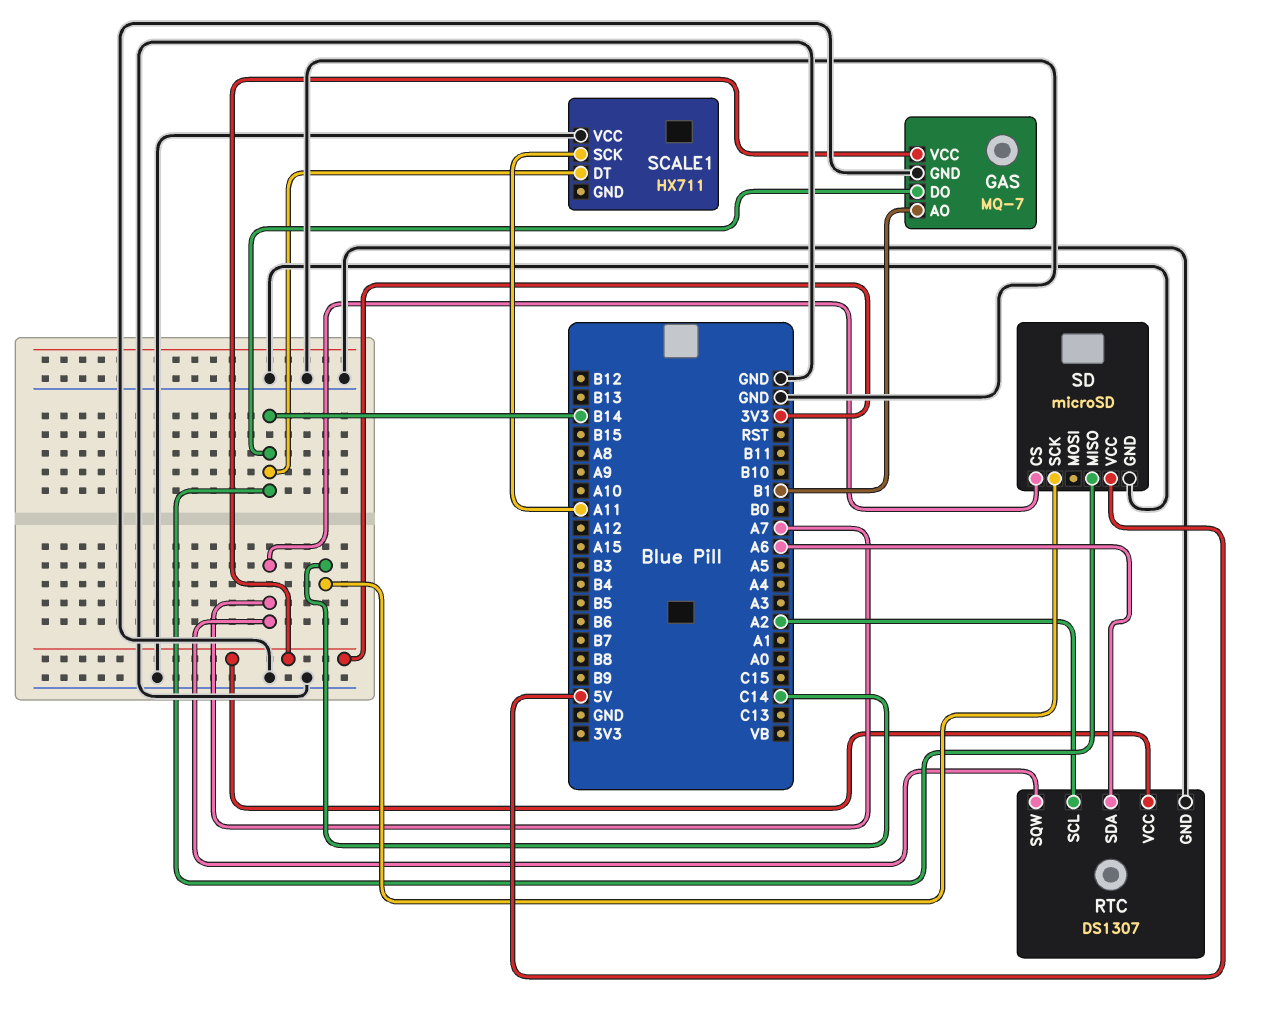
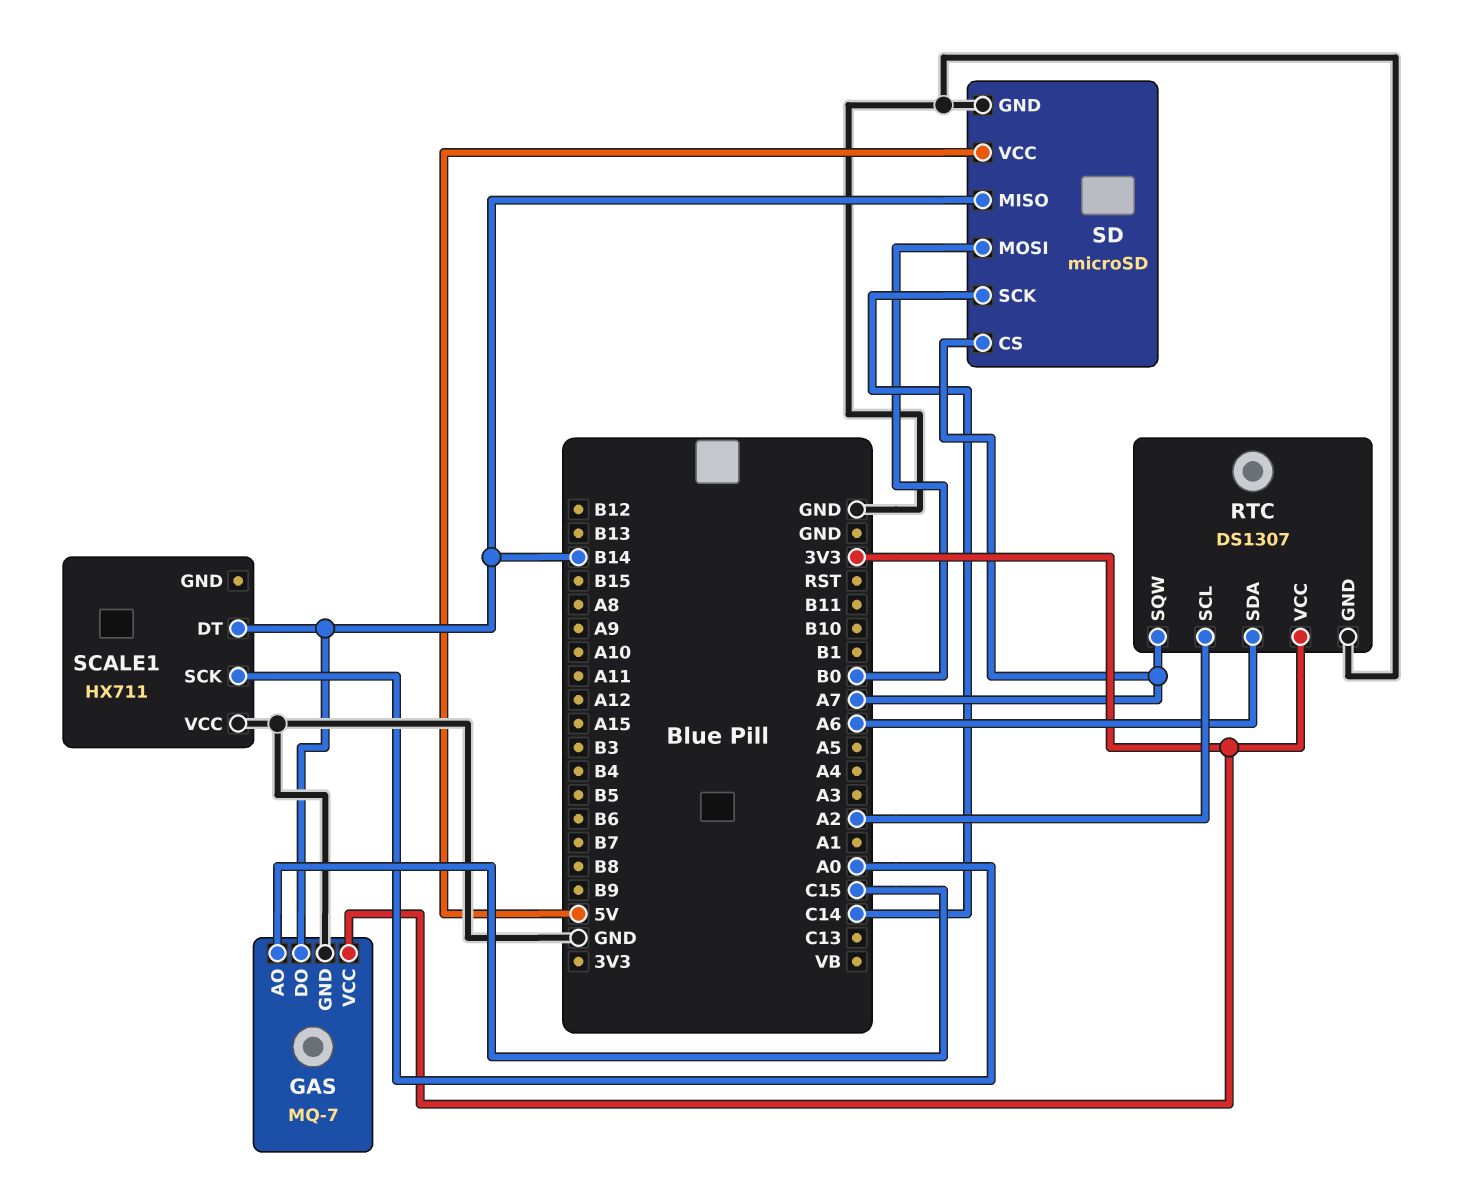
GAS pin AO: B1 -> C15
SCALE1 pin SCK: A11 -> A0
SD pin MOSI: none -> B0

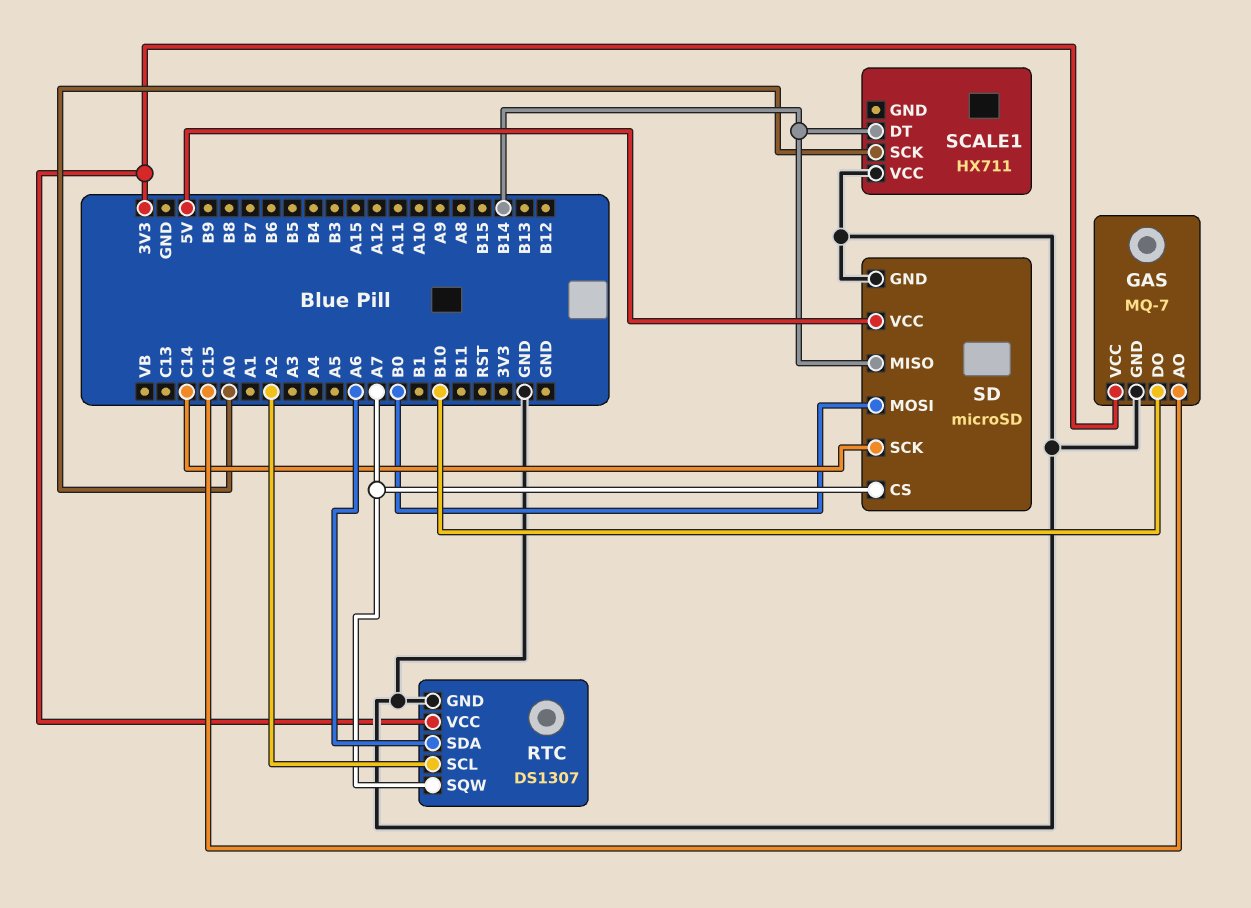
GAS pin DO: B14 -> B10

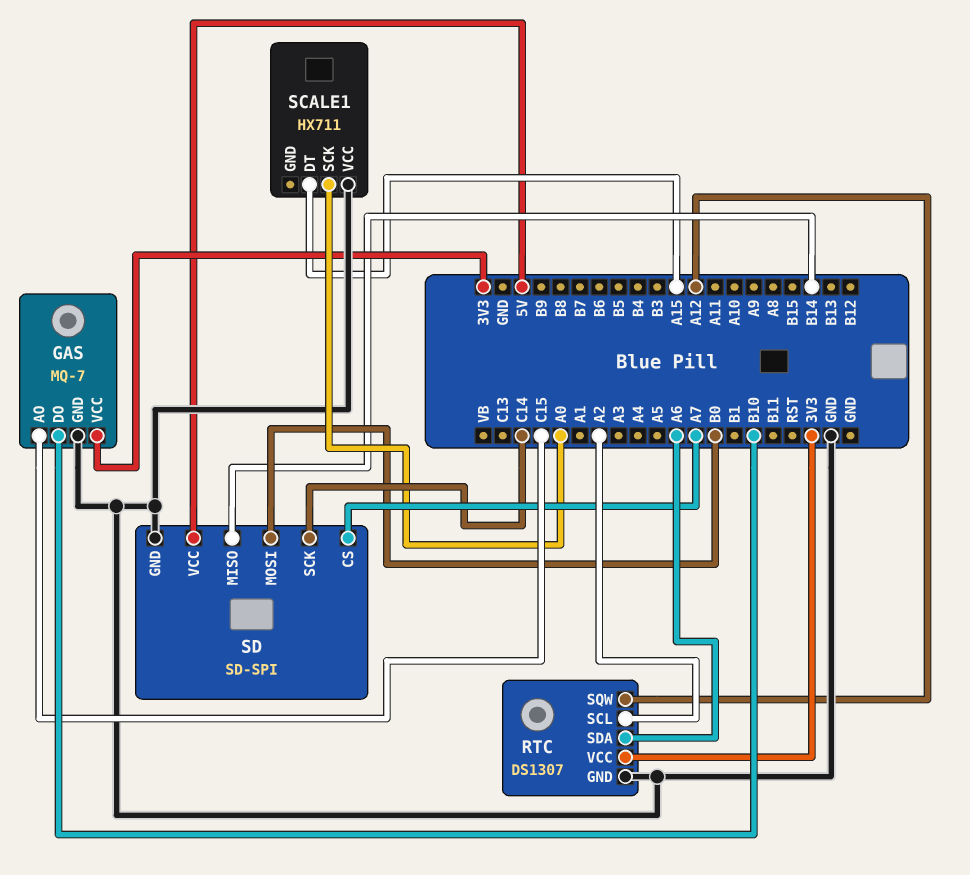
RTC pin SQW: A7 -> A12
SCALE1 pin DT: B14 -> A15
SD: microSD -> SD-SPI

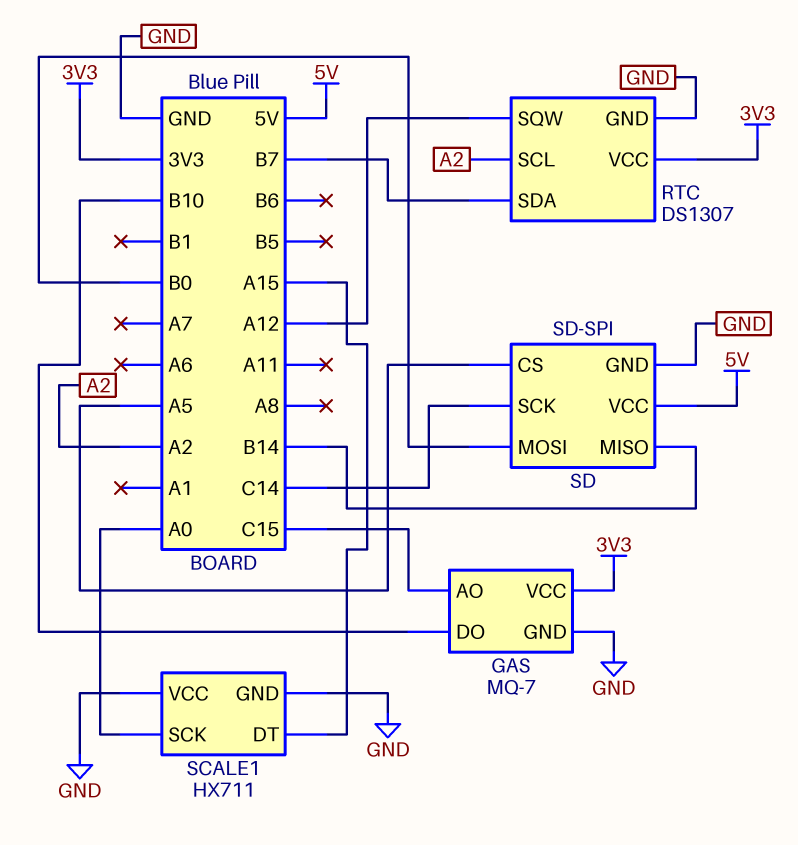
RTC pin SDA: A6 -> B7
SCALE1 pin GND: none -> GND
SD pin CS: A7 -> A5

